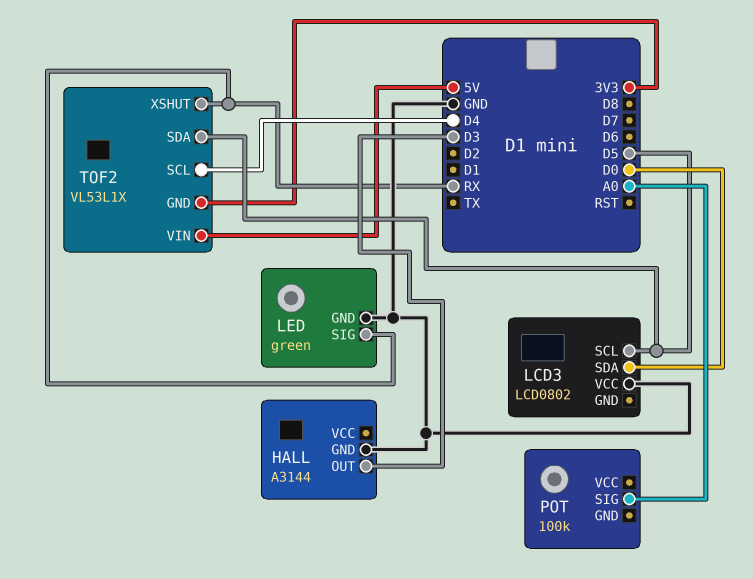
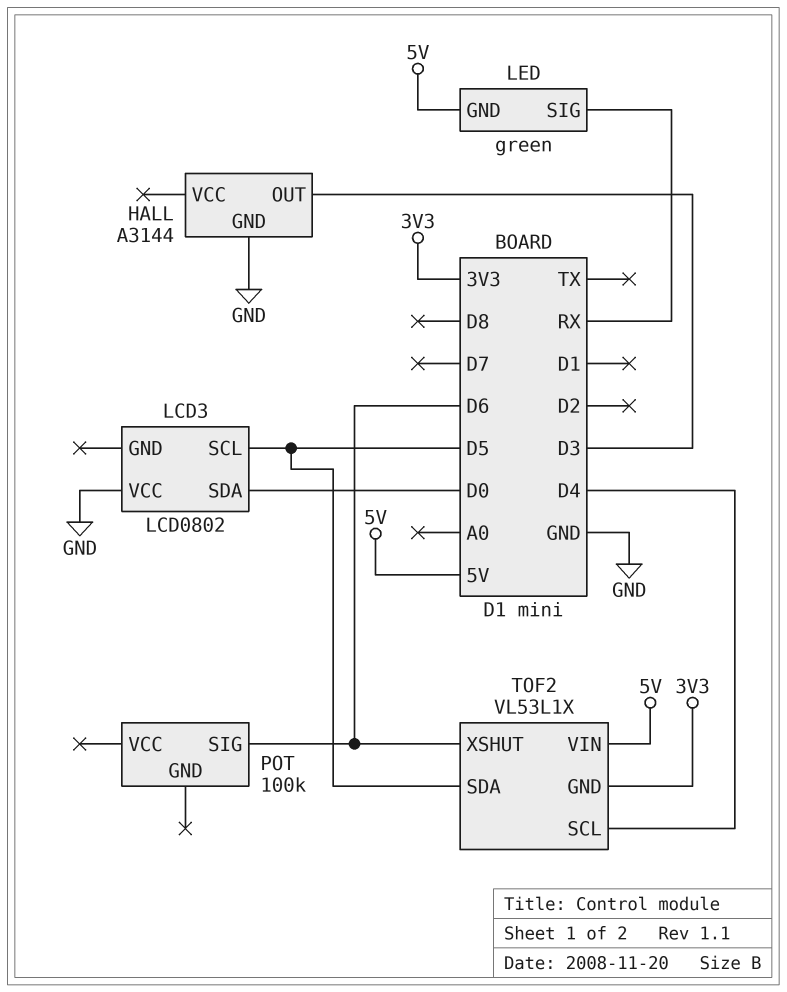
LED pin GND: GND -> 5V
POT pin SIG: A0 -> D6
TOF2 pin XSHUT: RX -> D6

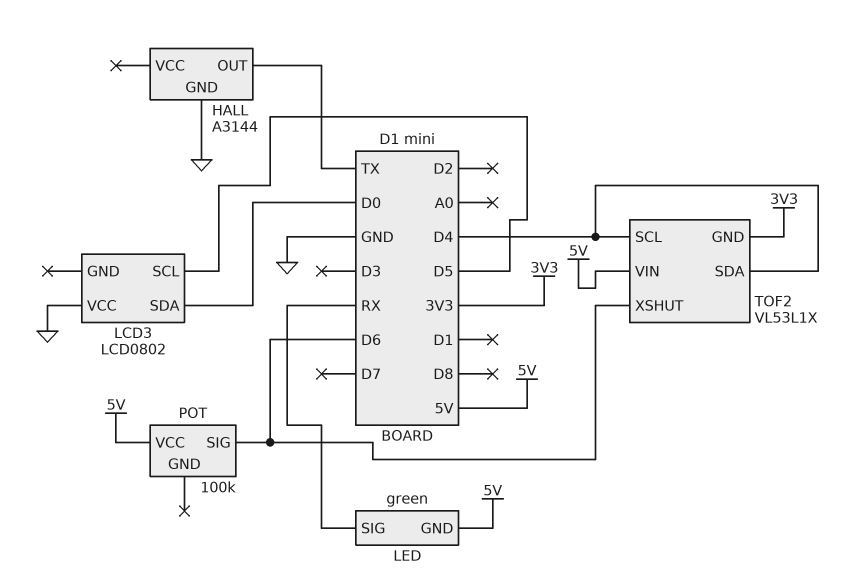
HALL pin OUT: D3 -> TX
POT pin VCC: none -> 5V
TOF2 pin SDA: D5 -> D4

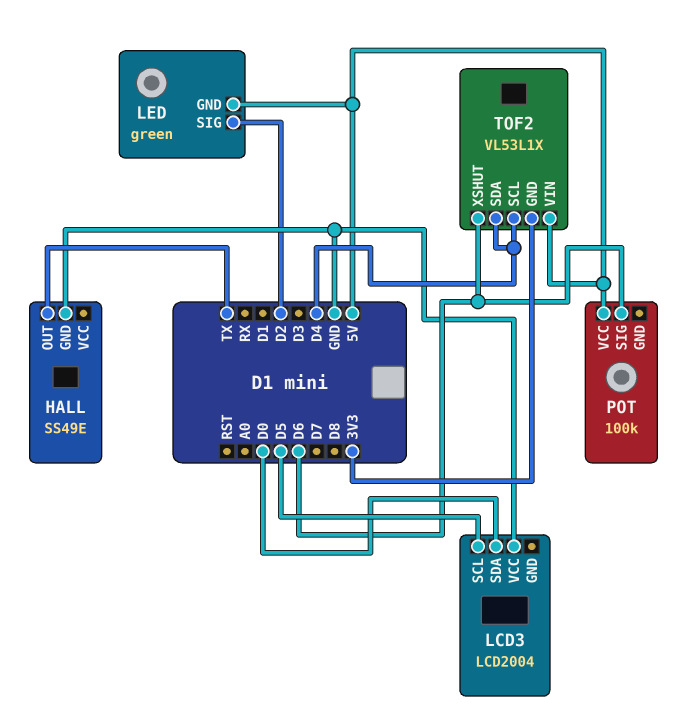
HALL: A3144 -> SS49E
LCD3: LCD0802 -> LCD2004
LED pin SIG: RX -> D2

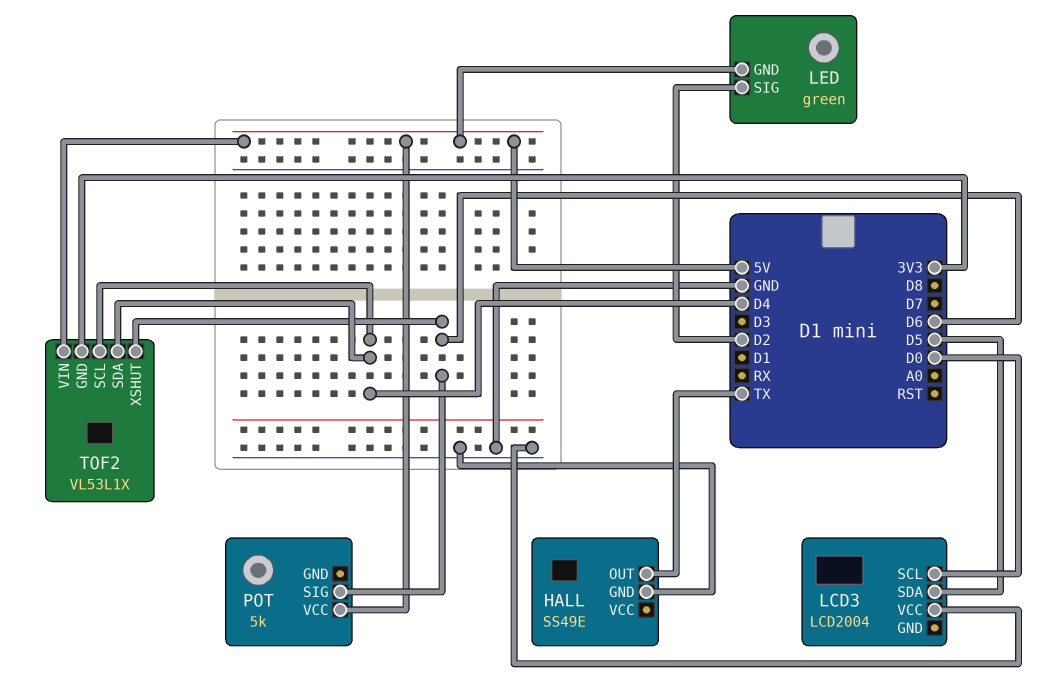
LCD3 pin SCL: D5 -> D0
LCD3 pin SDA: D0 -> D5
POT: 100k -> 5k

